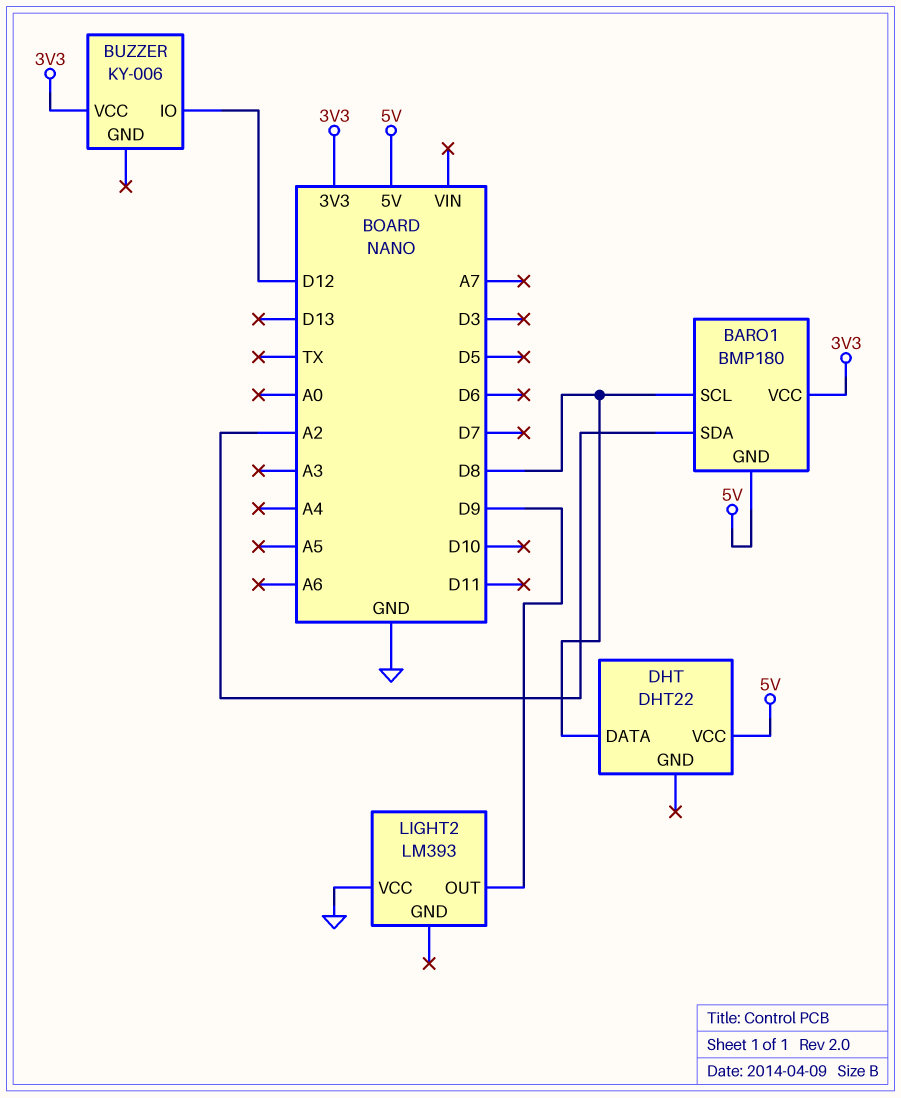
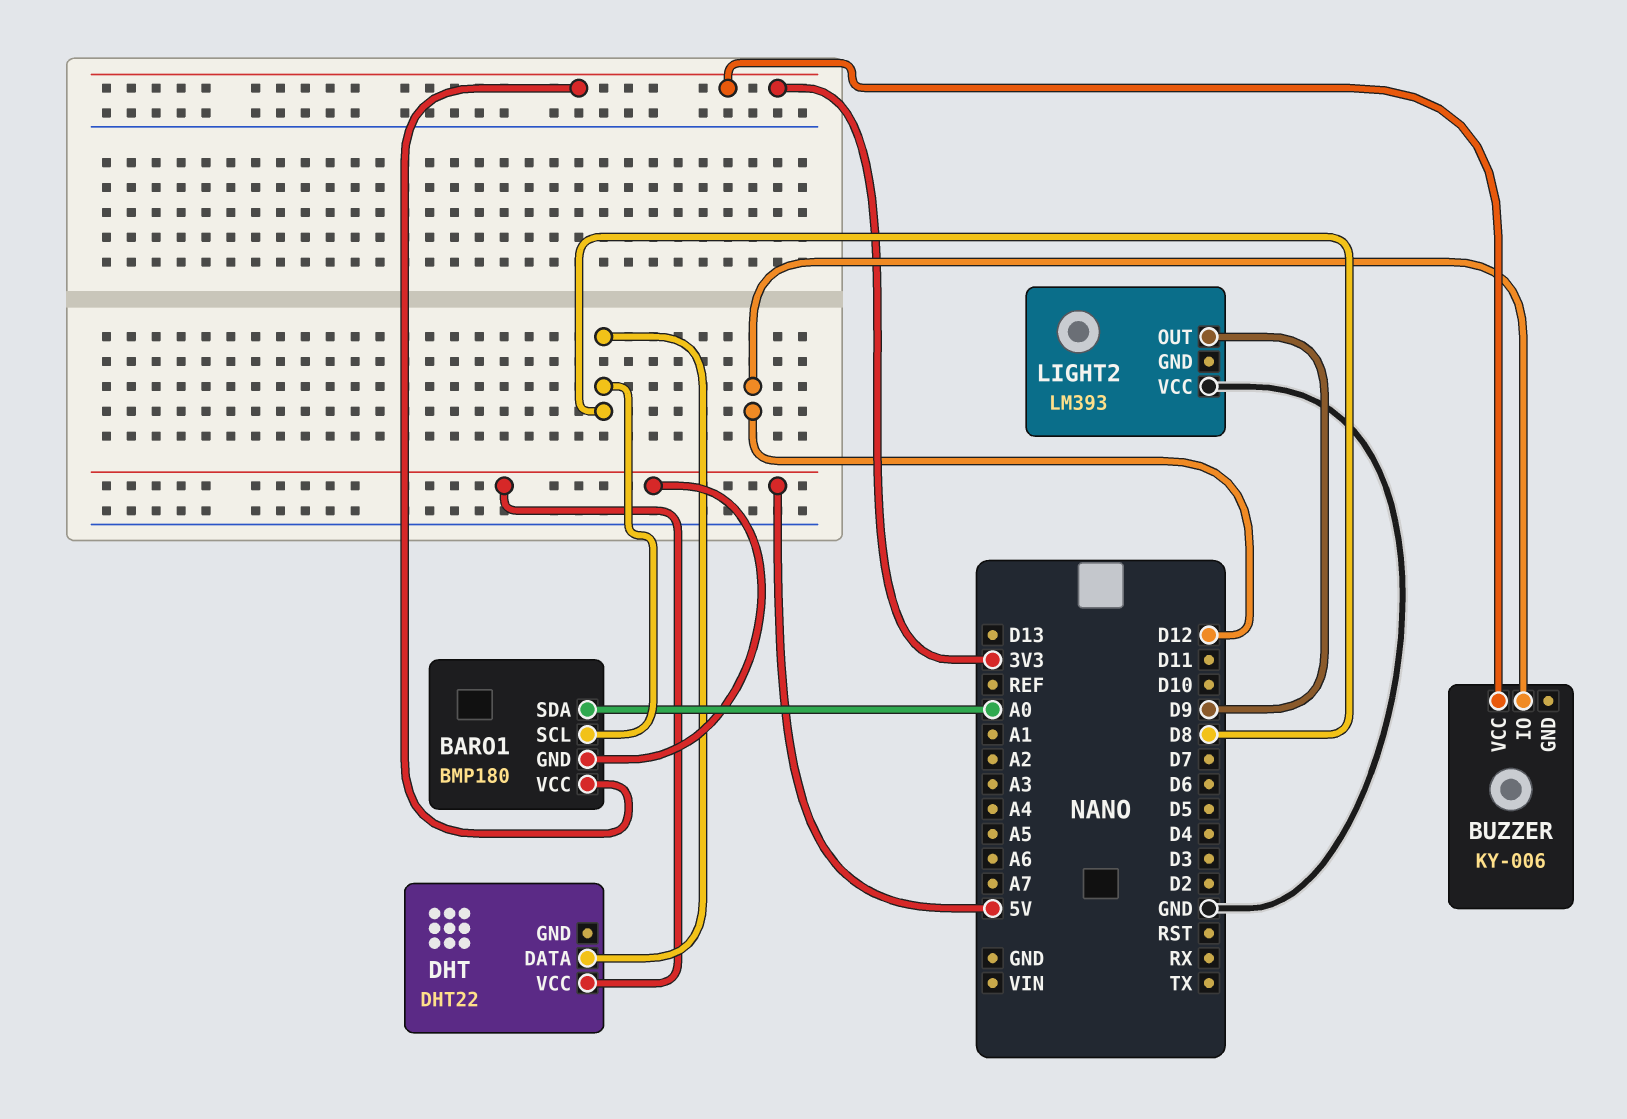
BARO1 pin SDA: A2 -> A0

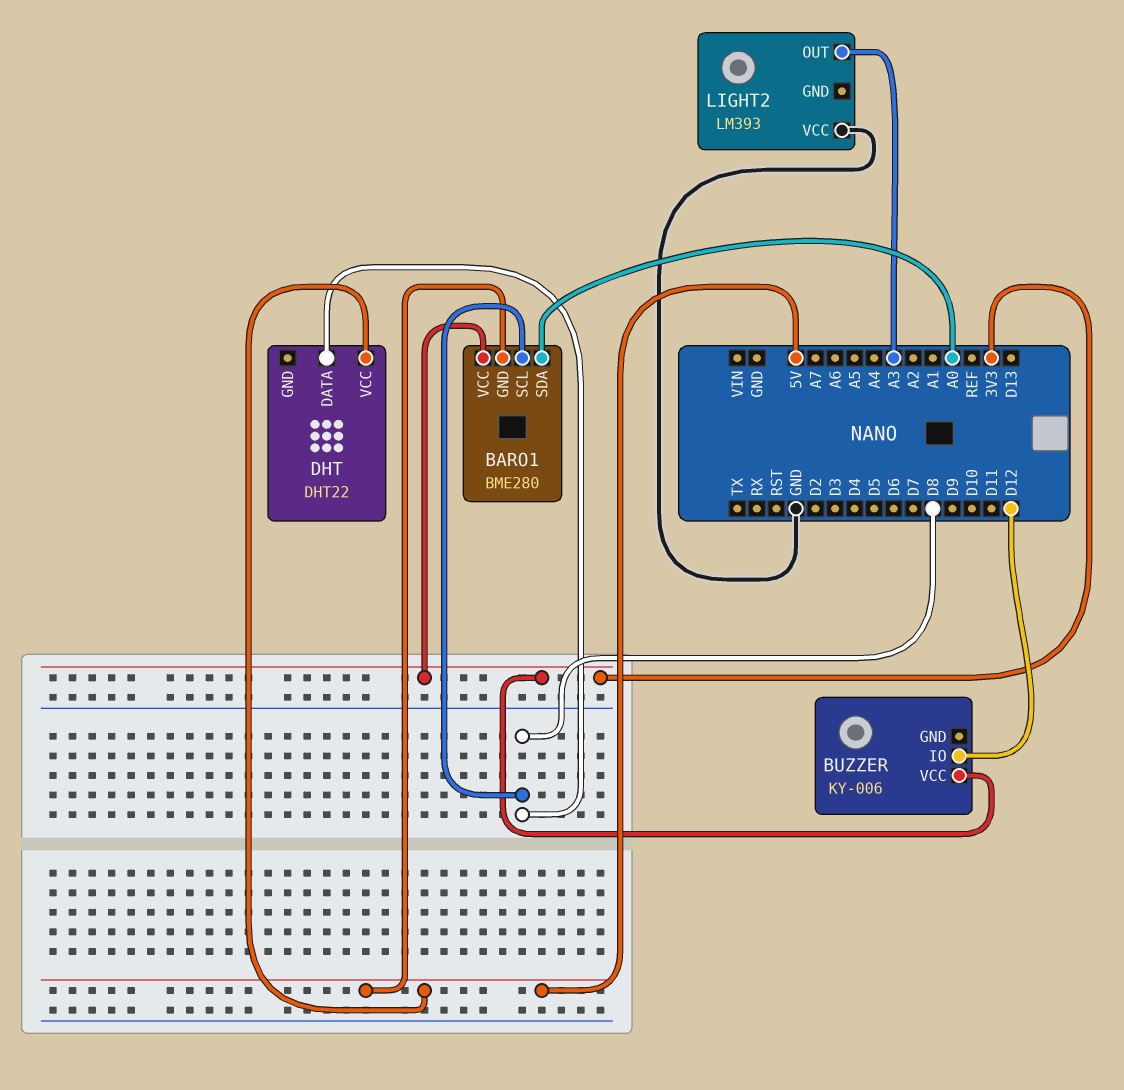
BARO1: BMP180 -> BME280
LIGHT2 pin OUT: D9 -> A3

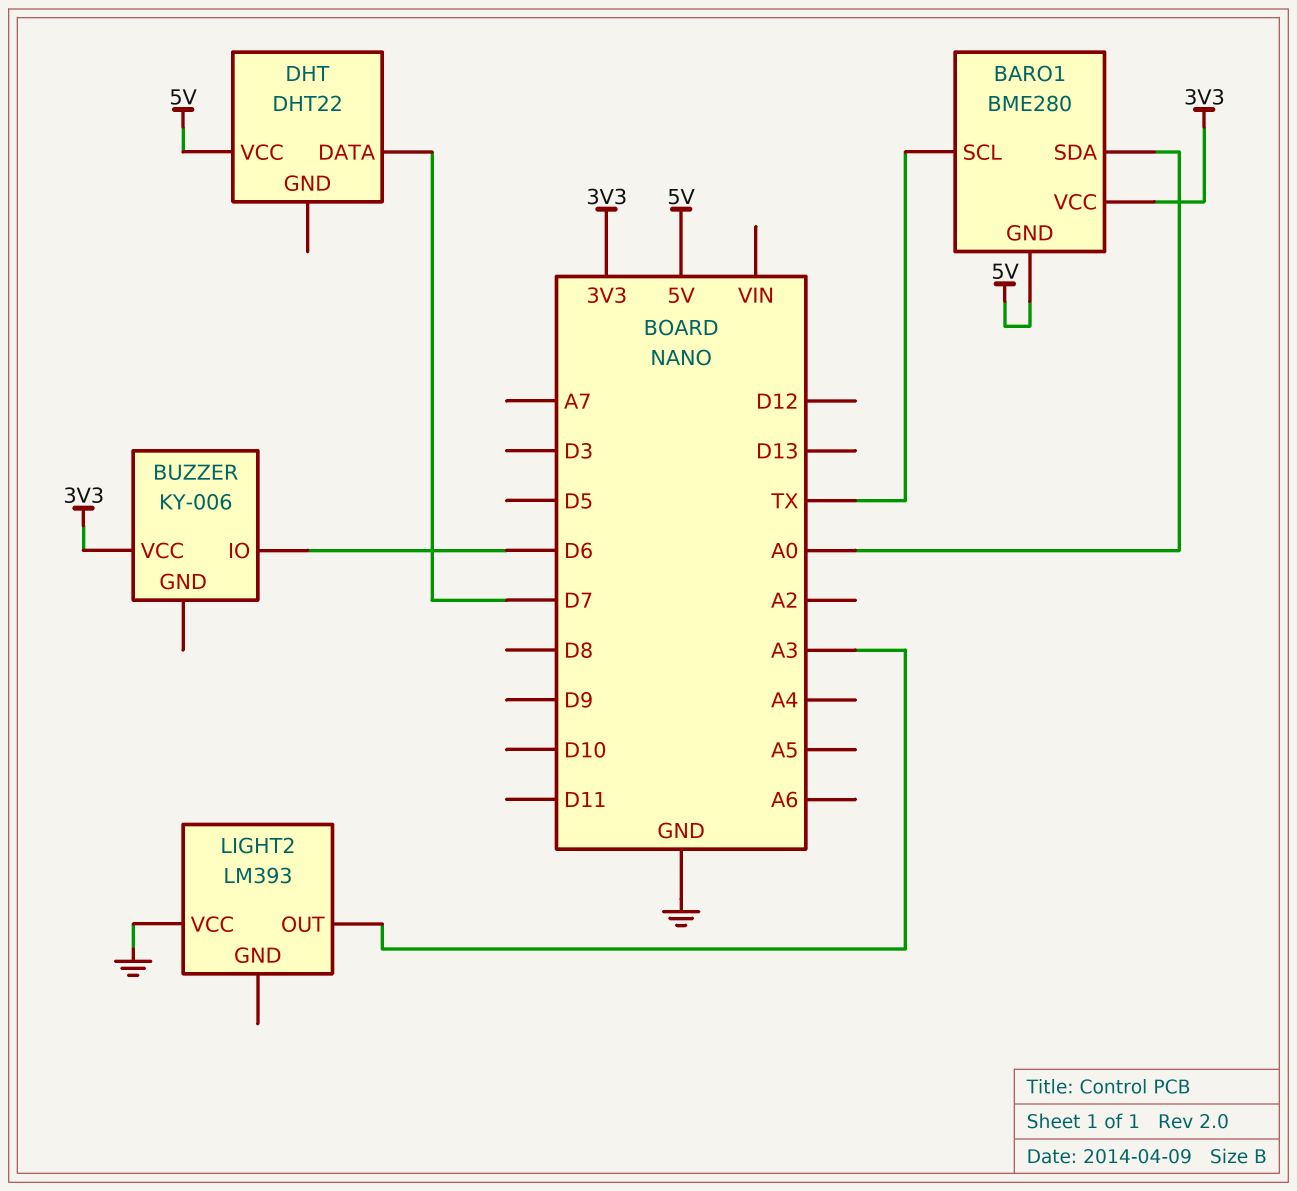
BARO1 pin SCL: D8 -> TX
BUZZER pin IO: D12 -> D6
DHT pin DATA: D8 -> D7

